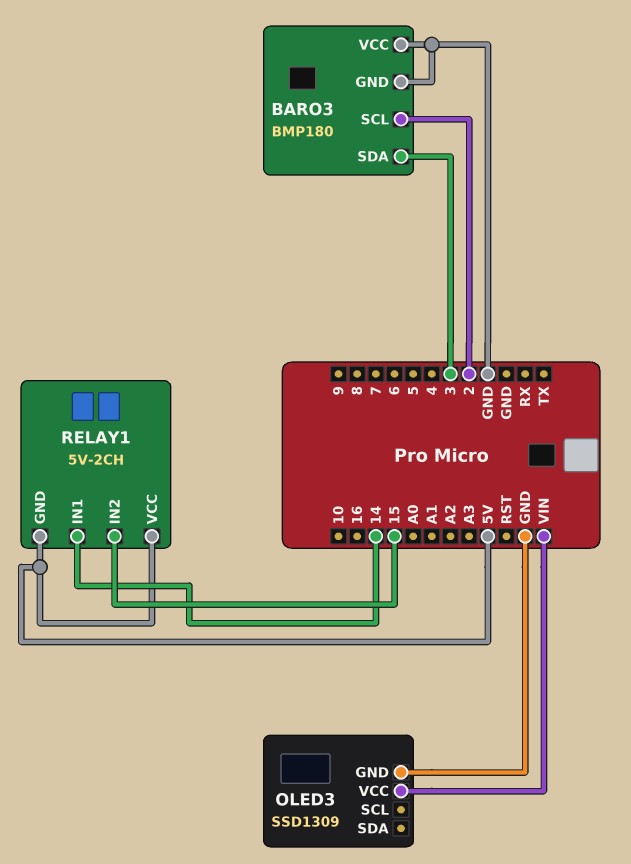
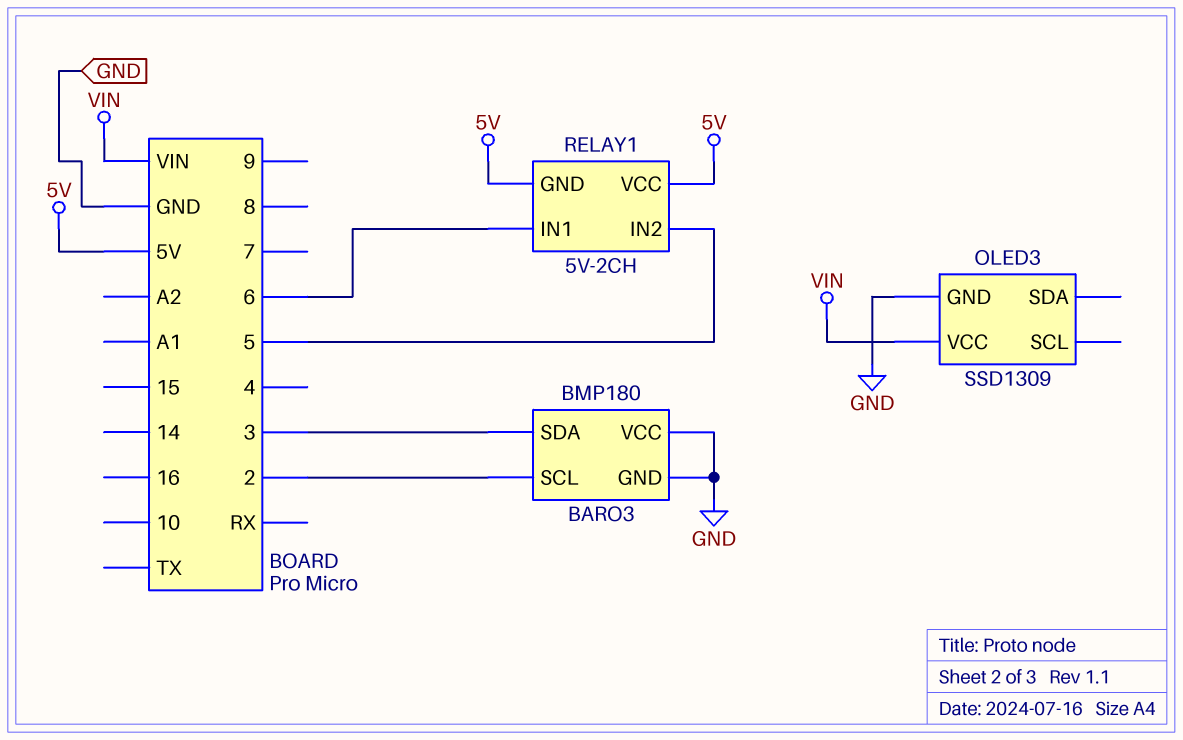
RELAY1 pin IN1: 14 -> 6
RELAY1 pin IN2: 15 -> 5

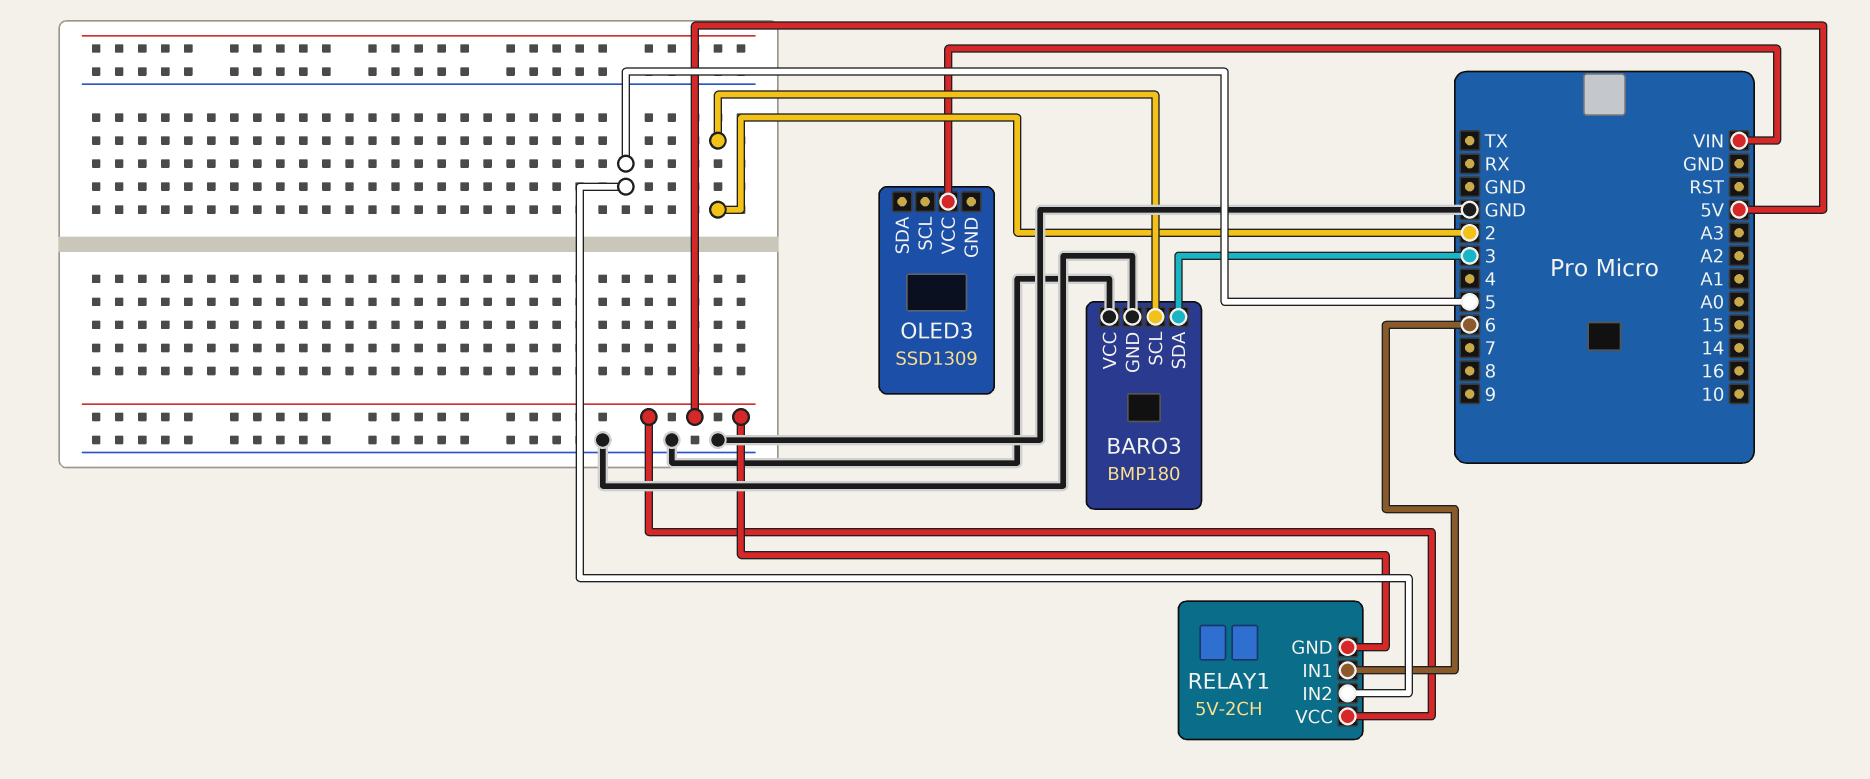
OLED3 pin GND: GND -> none

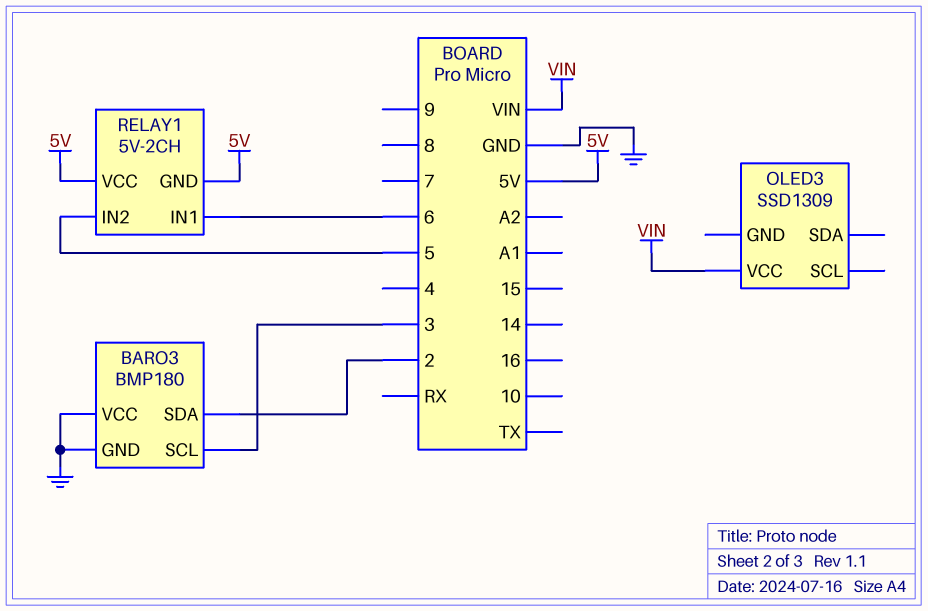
BARO3 pin SCL: 2 -> 3
BARO3 pin SDA: 3 -> 2

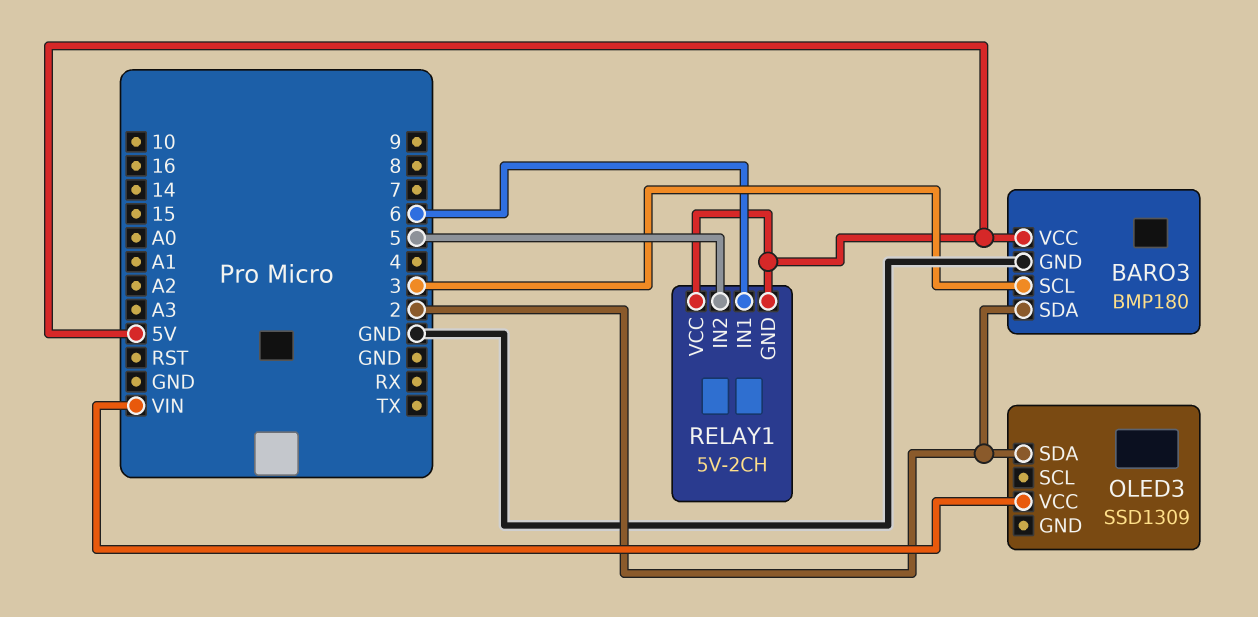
BARO3 pin VCC: GND -> 5V
OLED3 pin SDA: none -> 2

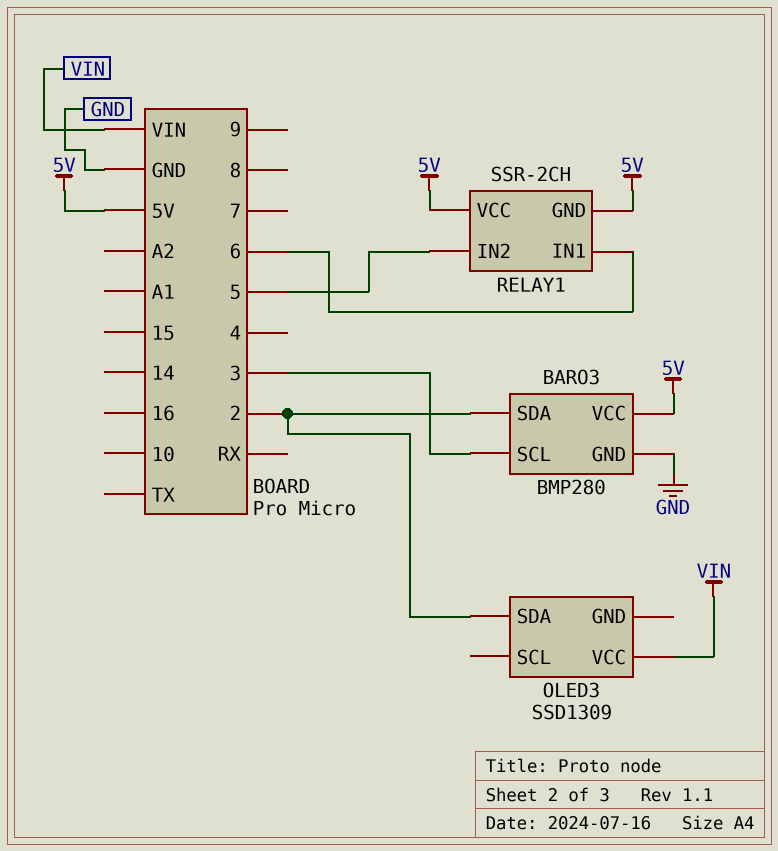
BARO3: BMP180 -> BMP280
RELAY1: 5V-2CH -> SSR-2CH

